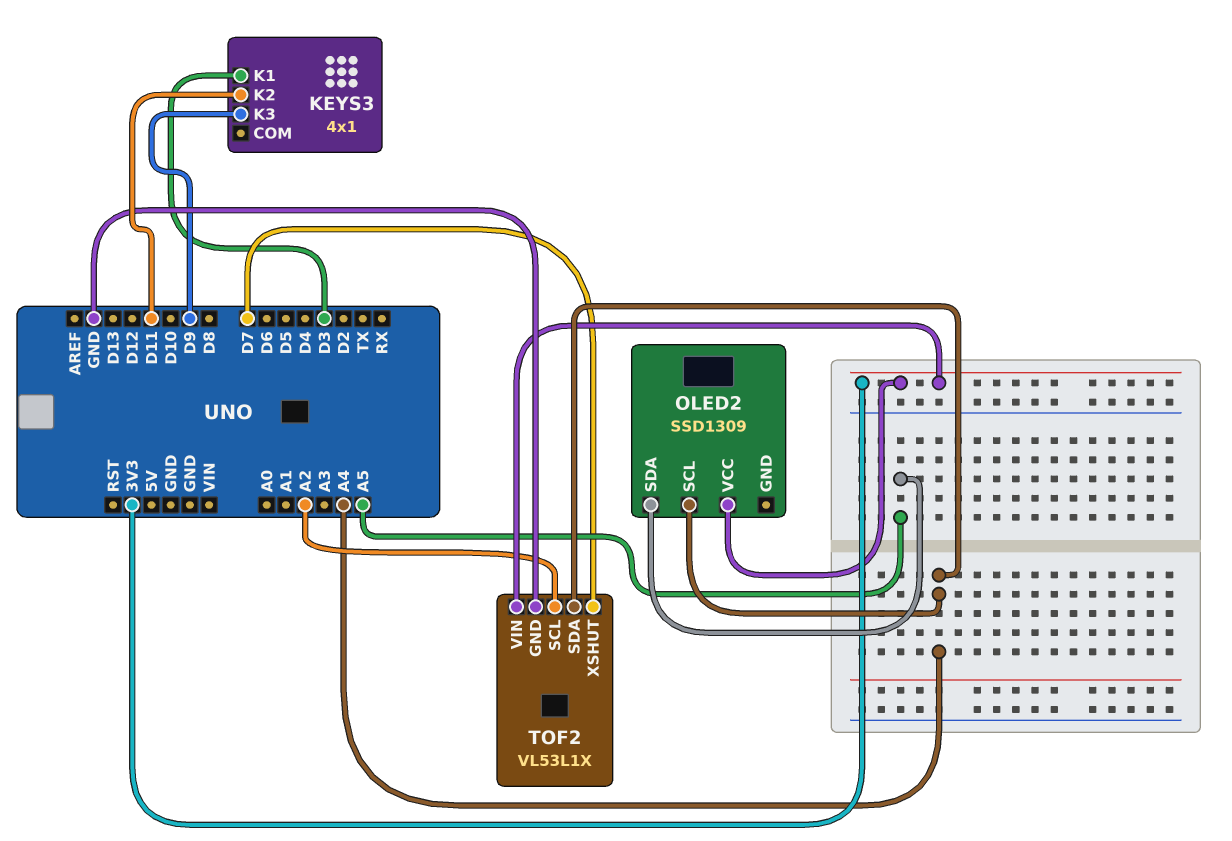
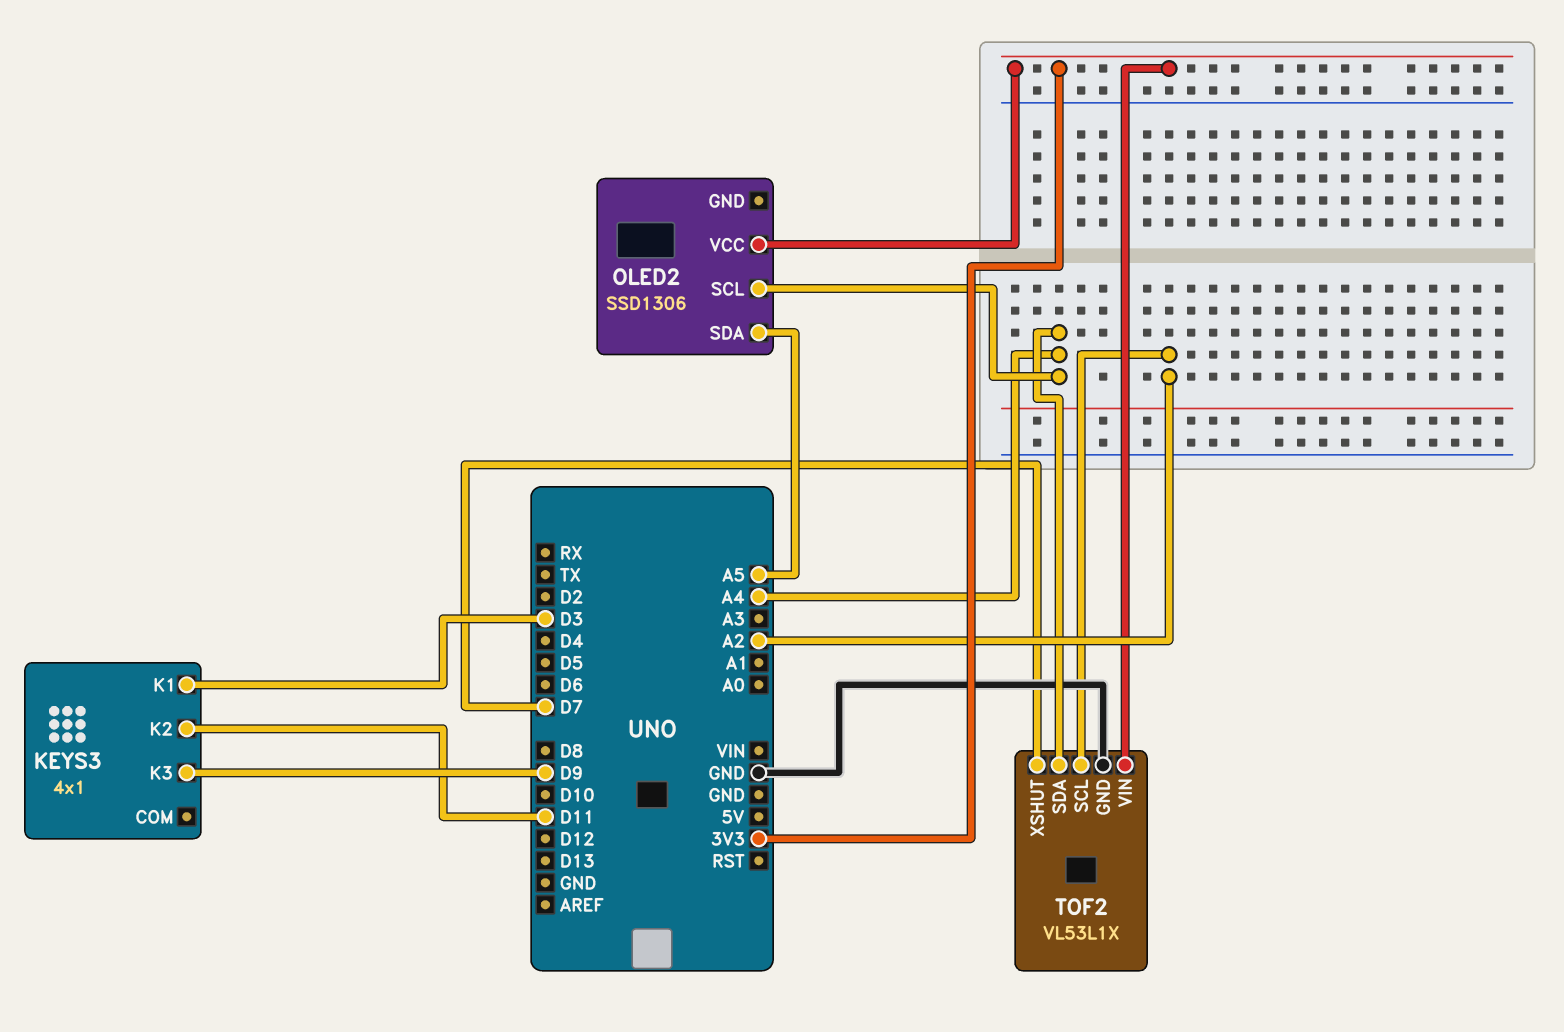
OLED2: SSD1309 -> SSD1306

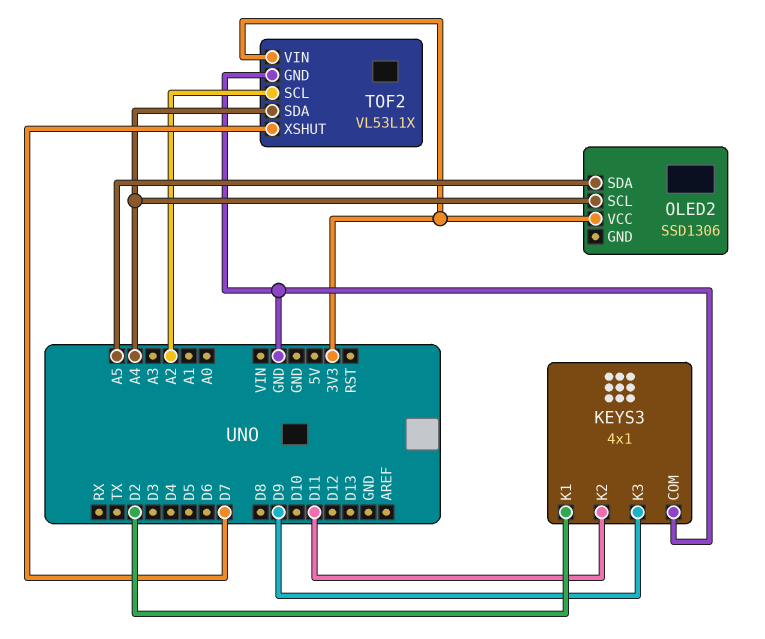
KEYS3 pin COM: none -> GND
KEYS3 pin K1: D3 -> D2

